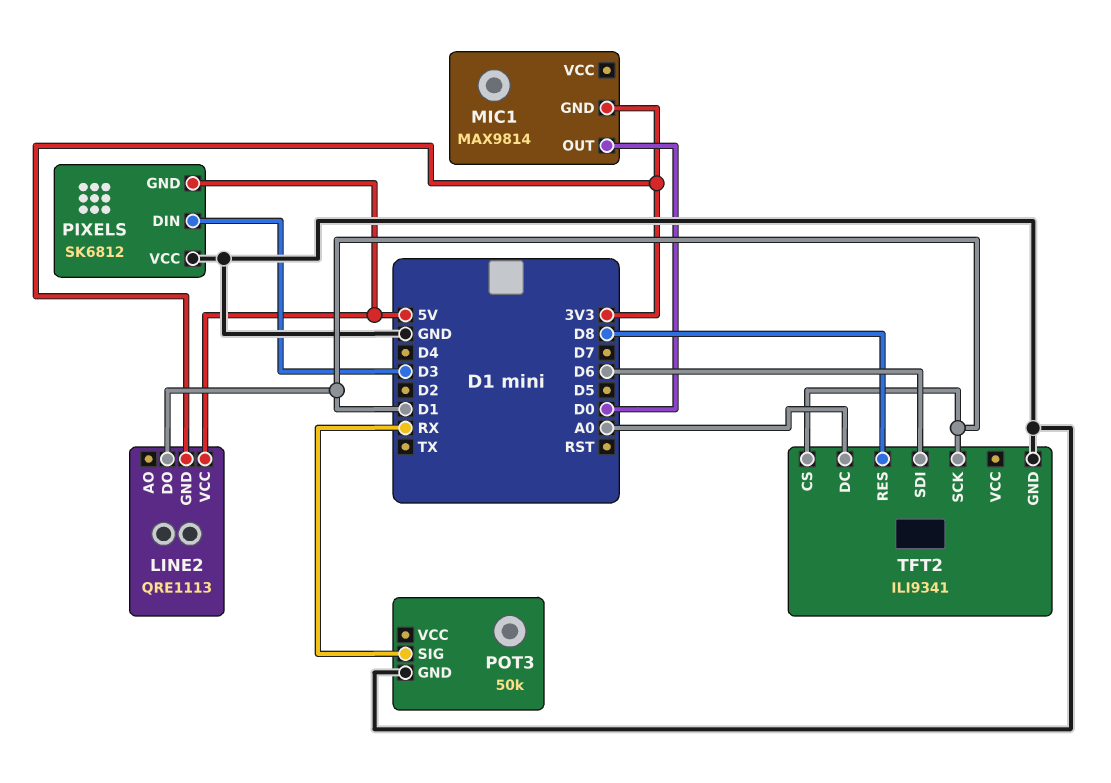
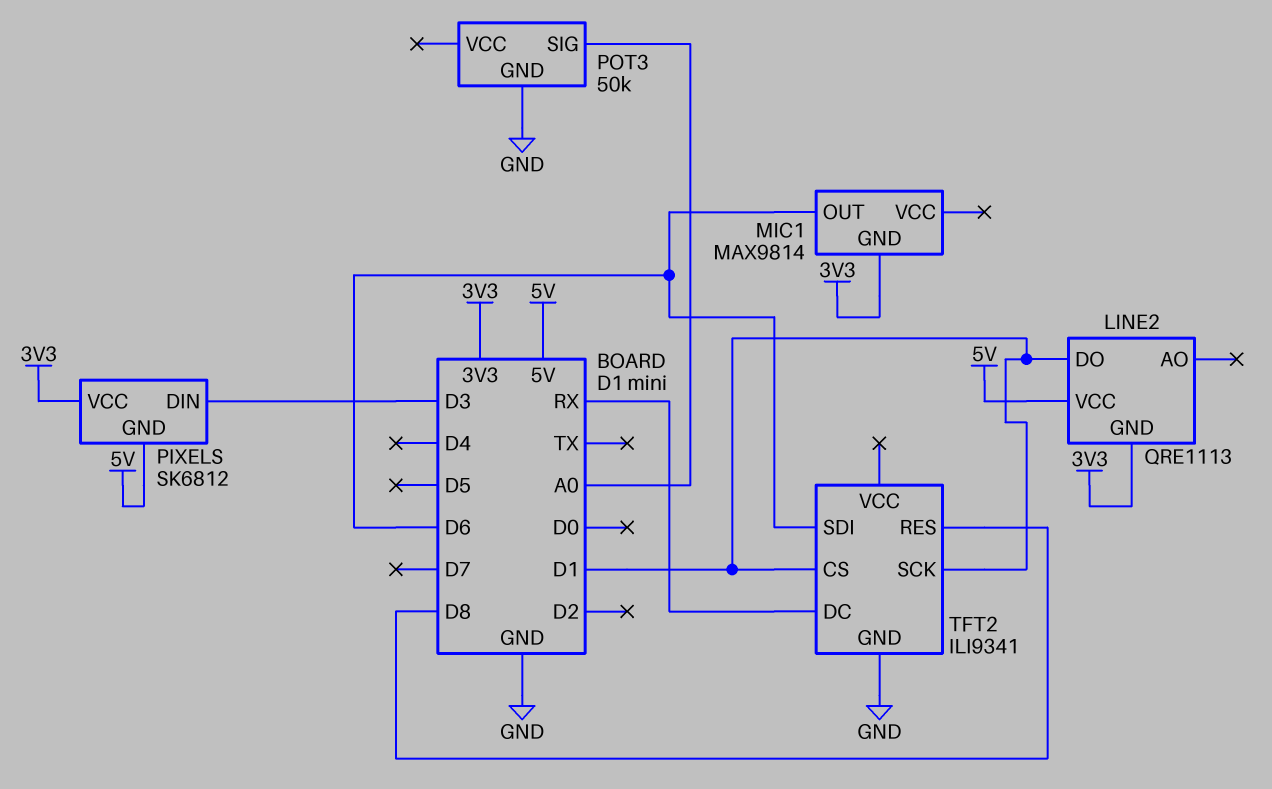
MIC1 pin OUT: D0 -> D6
PIXELS pin VCC: GND -> 3V3
POT3 pin SIG: RX -> A0
TFT2 pin DC: A0 -> RX

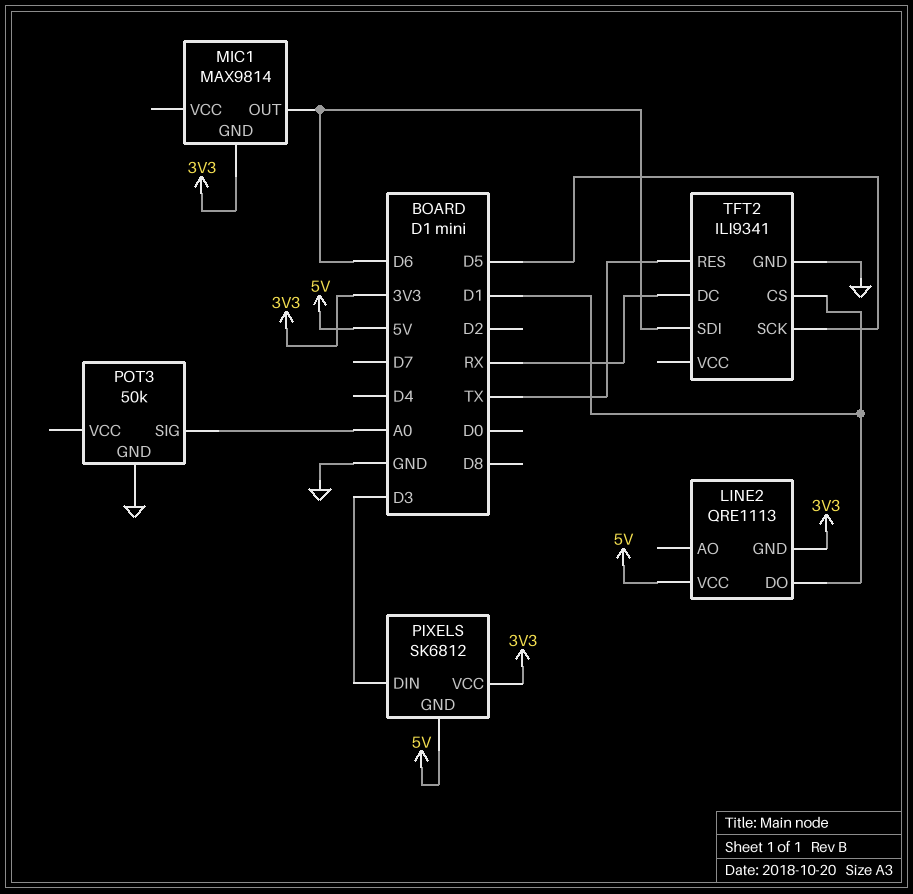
TFT2 pin RES: D8 -> TX
TFT2 pin SCK: D1 -> D5

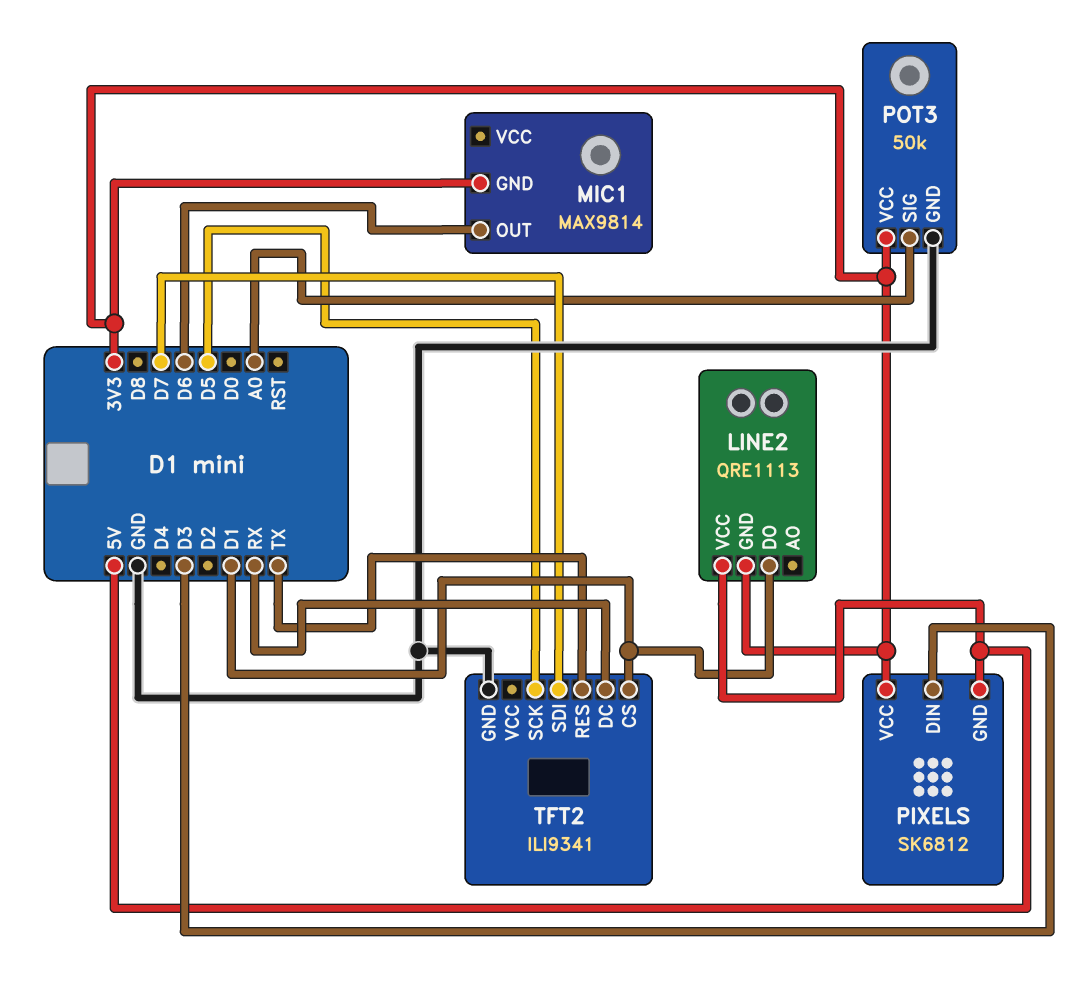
POT3 pin VCC: none -> 3V3
TFT2 pin SDI: D6 -> D7

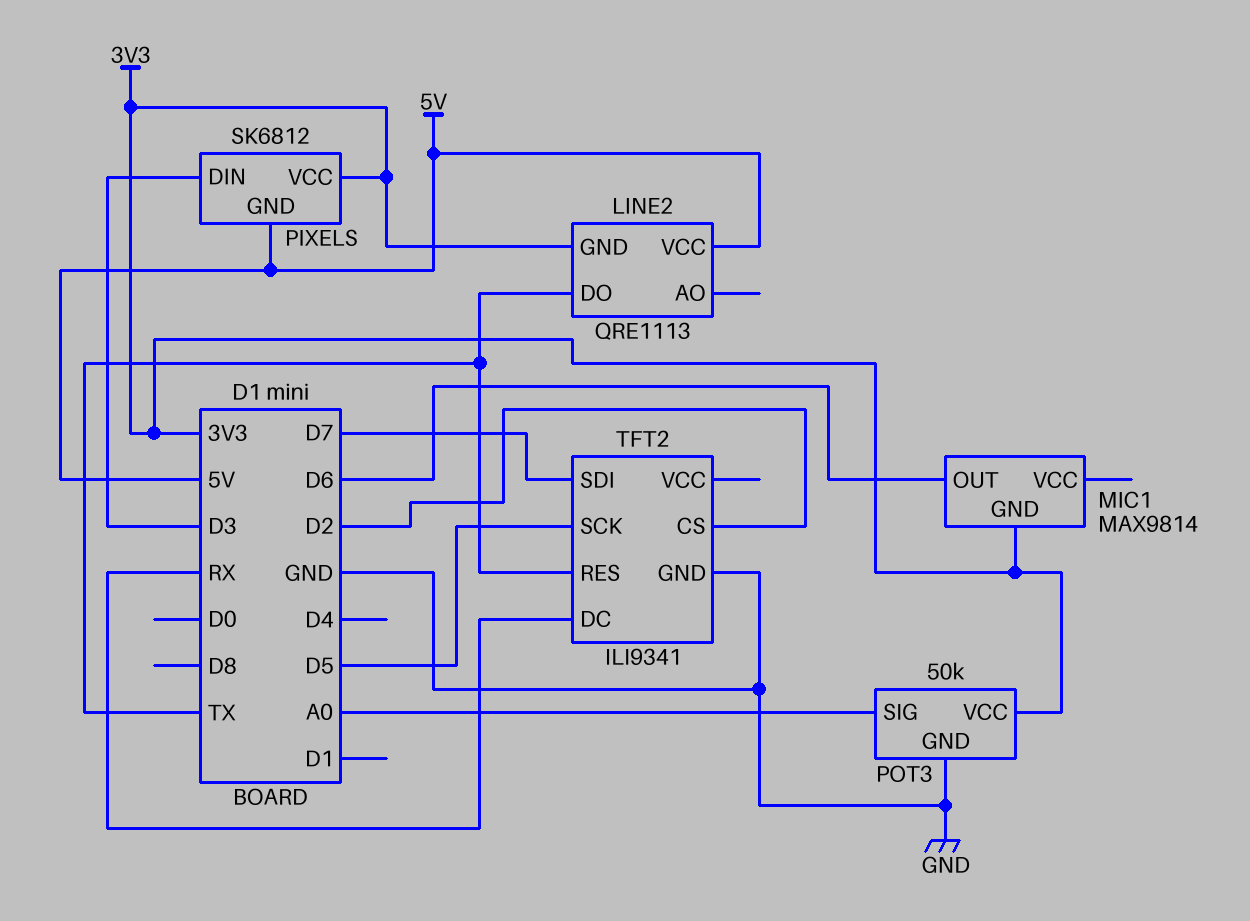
LINE2 pin DO: D1 -> TX
TFT2 pin CS: D1 -> D2

